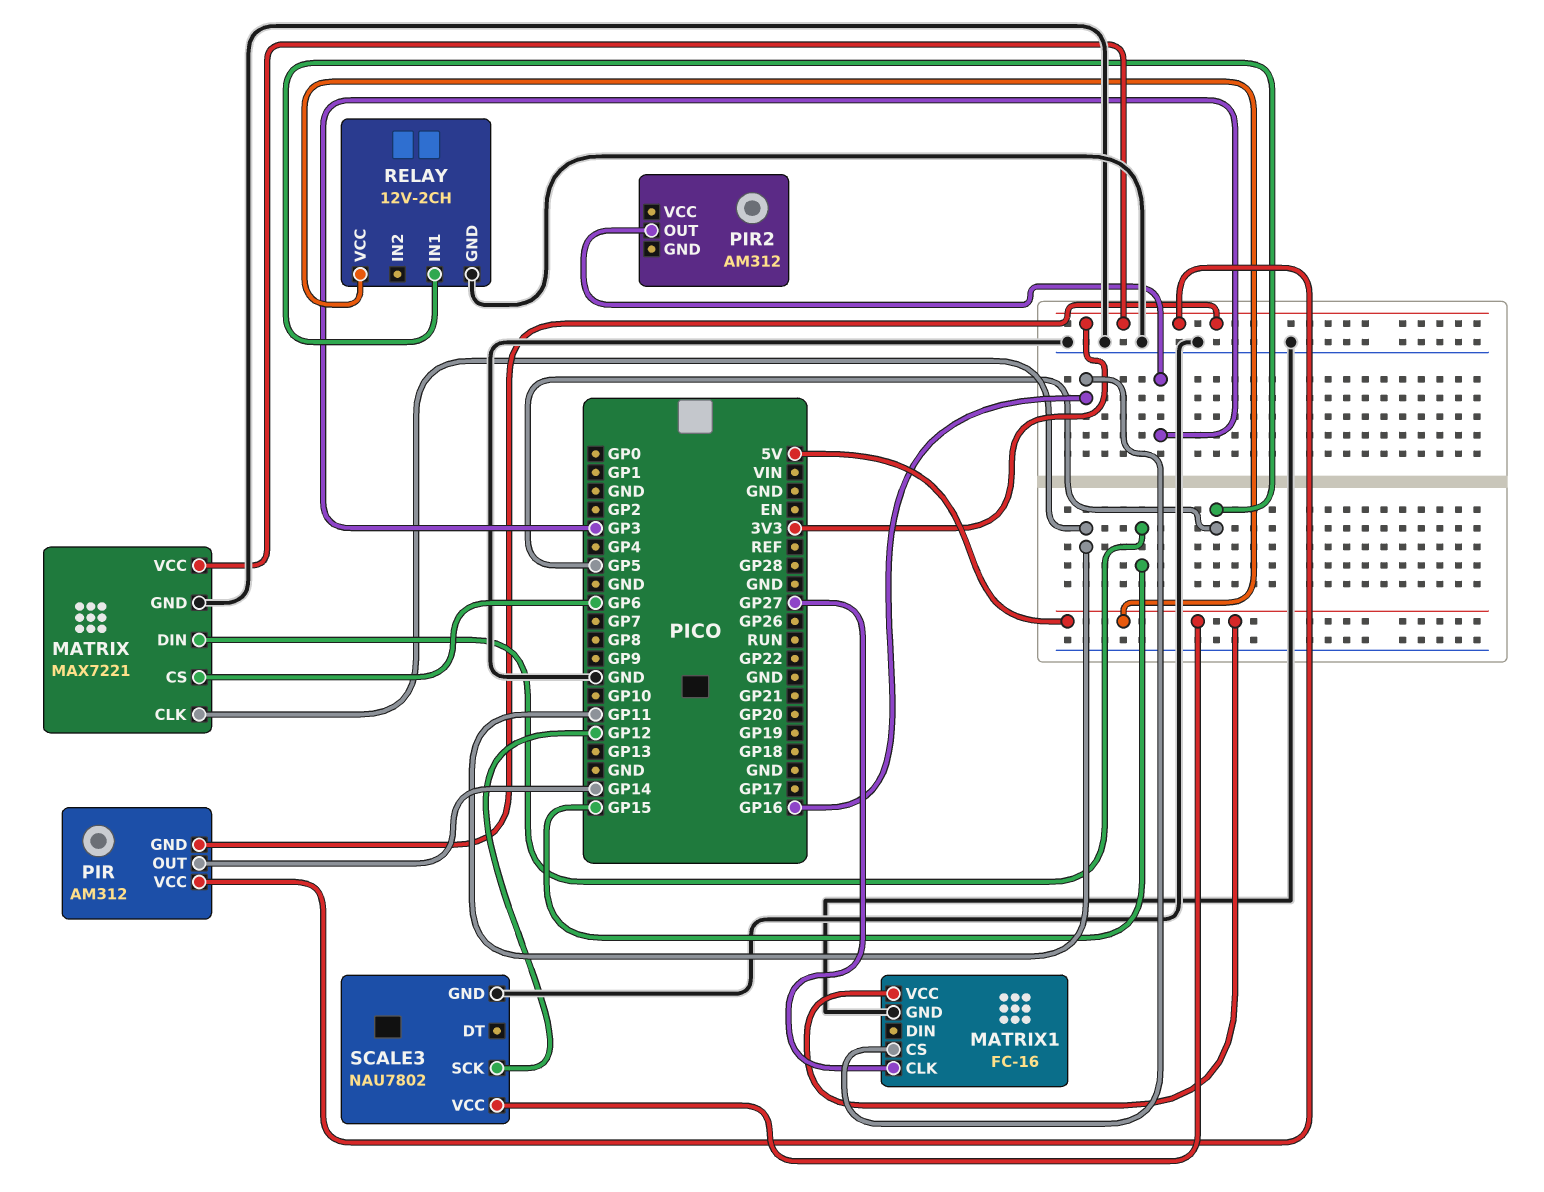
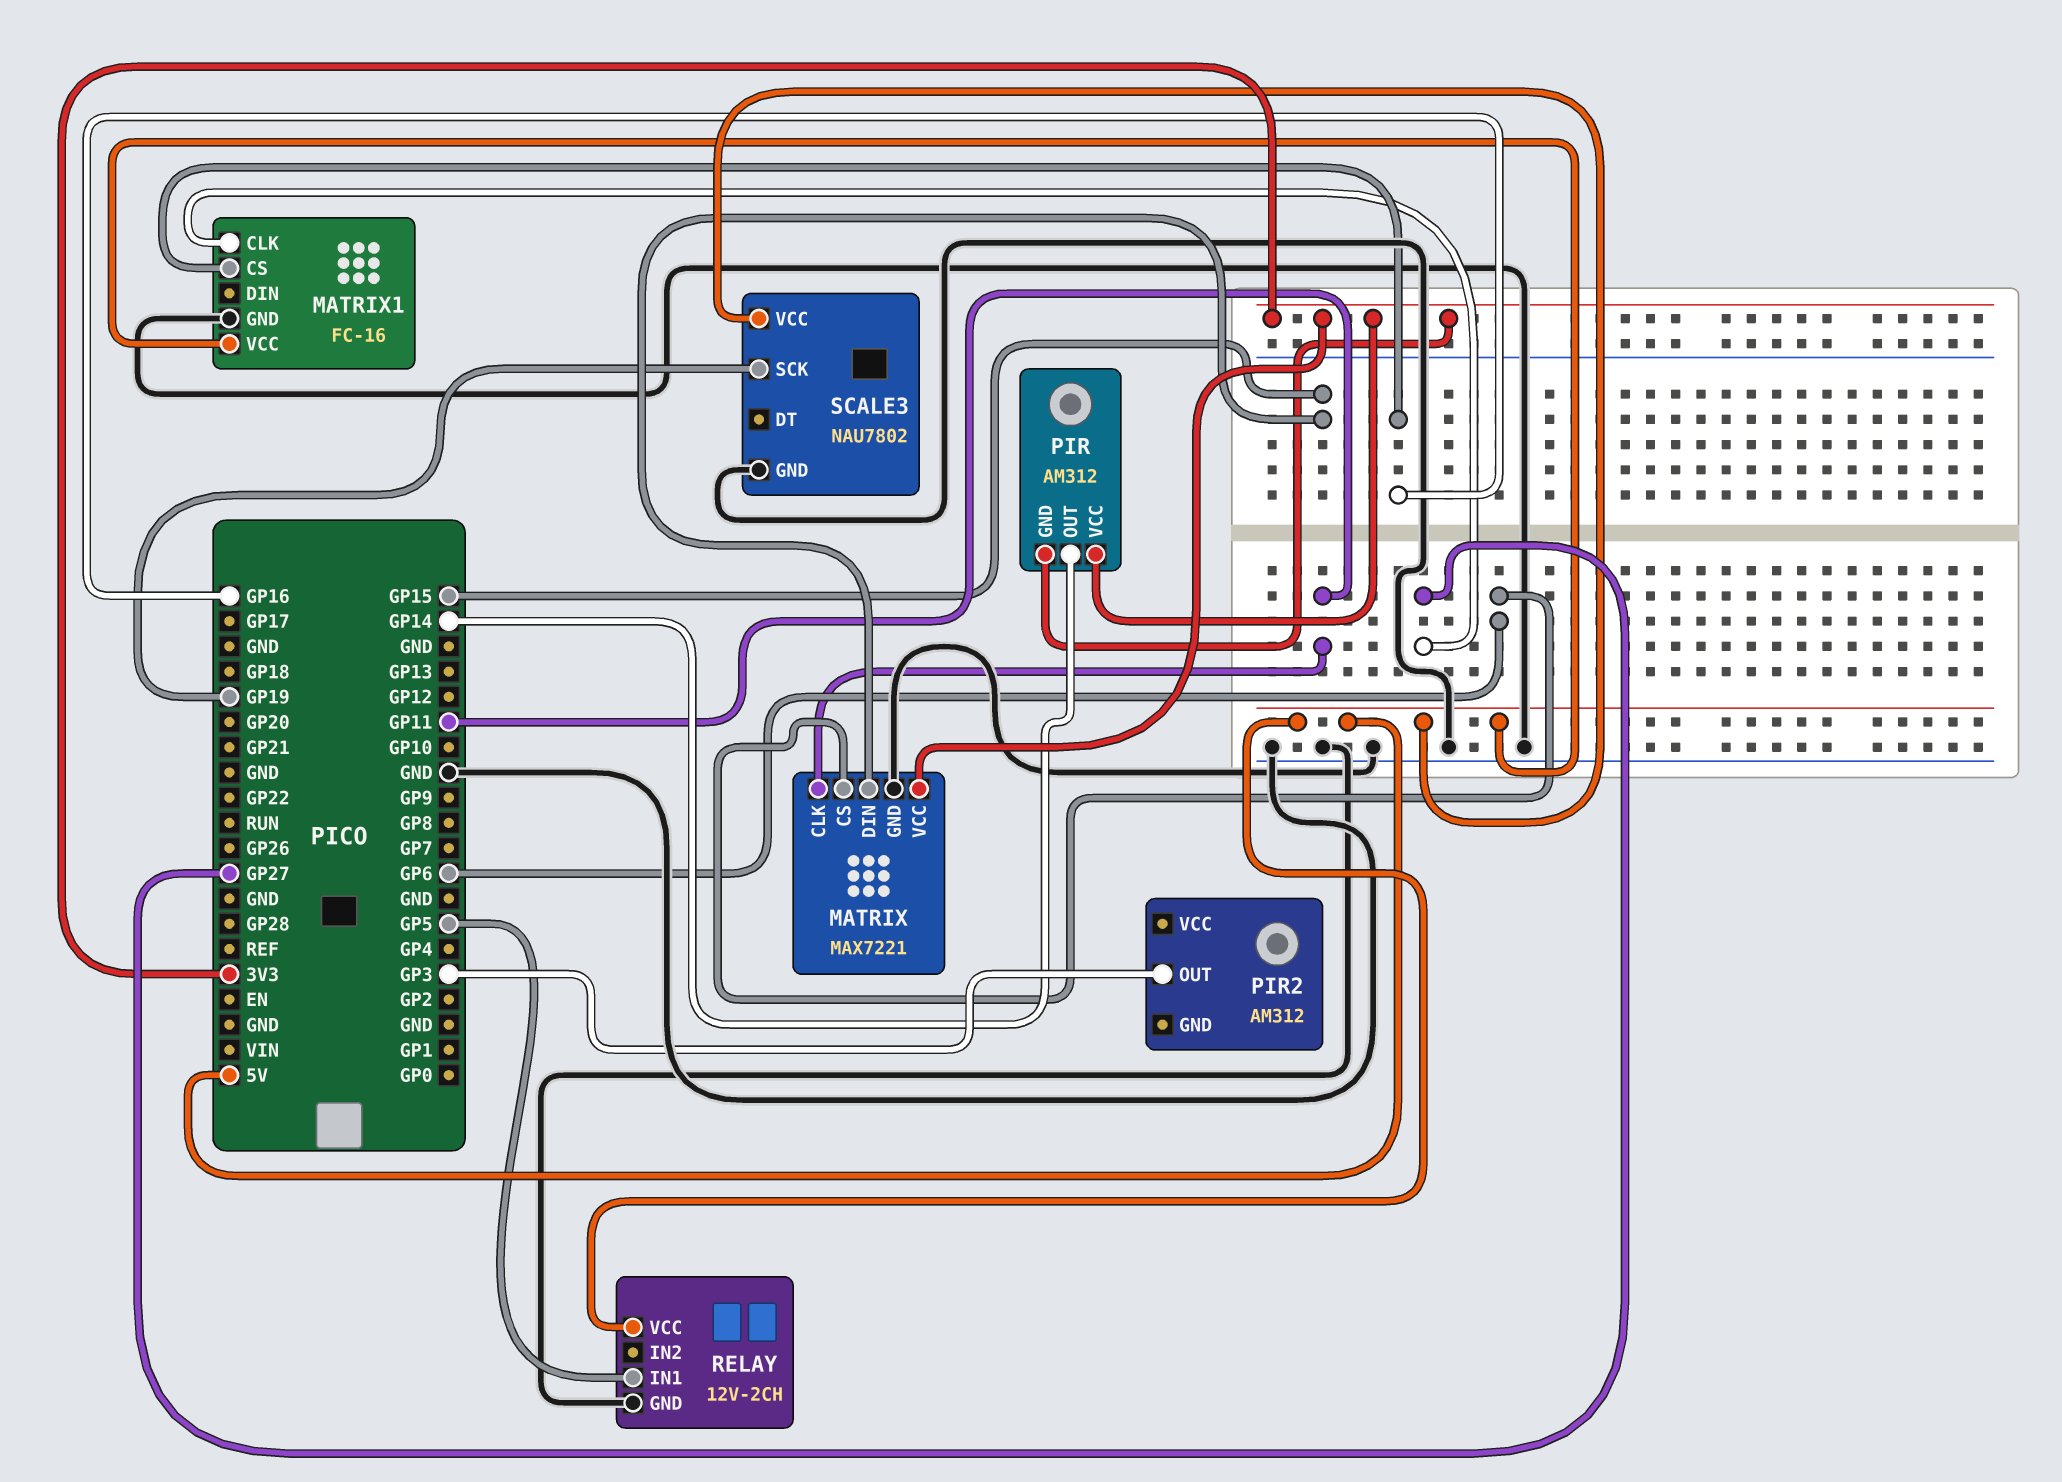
SCALE3 pin SCK: GP12 -> GP19

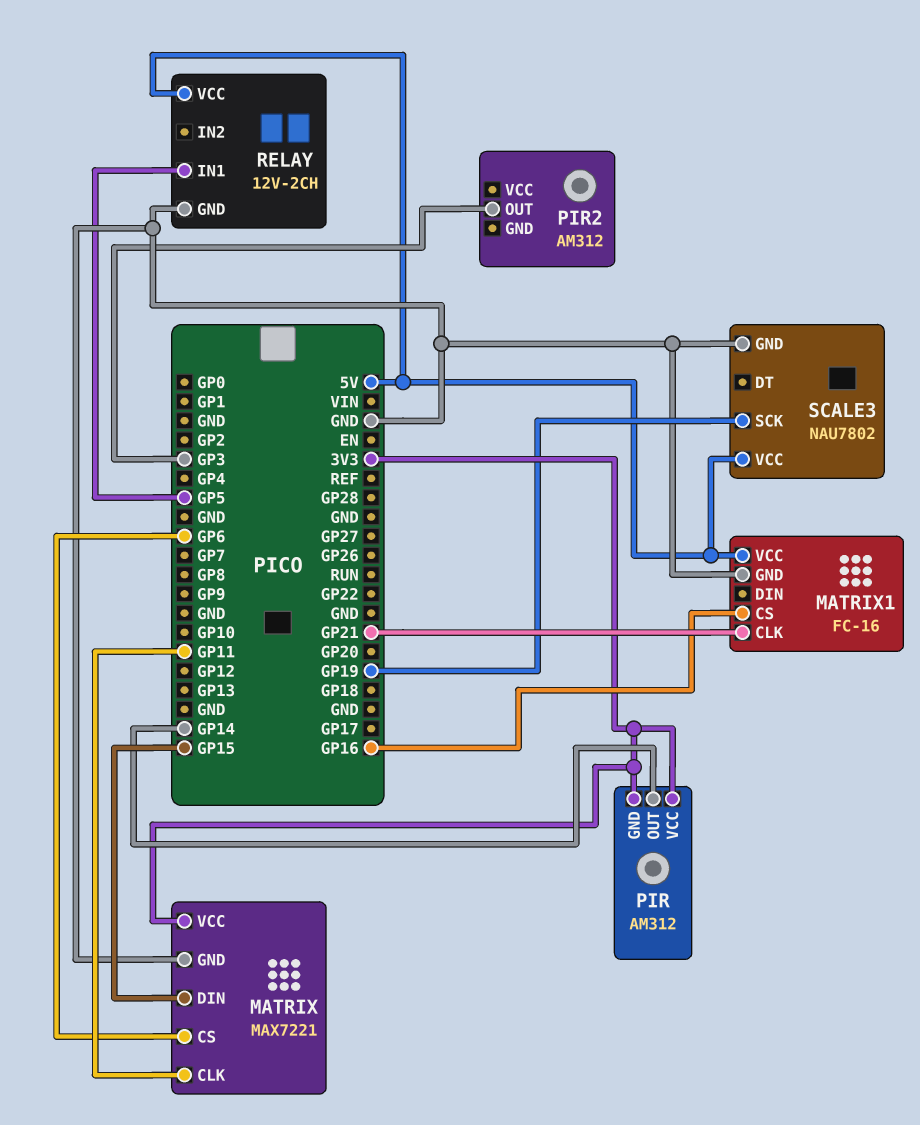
MATRIX1 pin CLK: GP27 -> GP21

